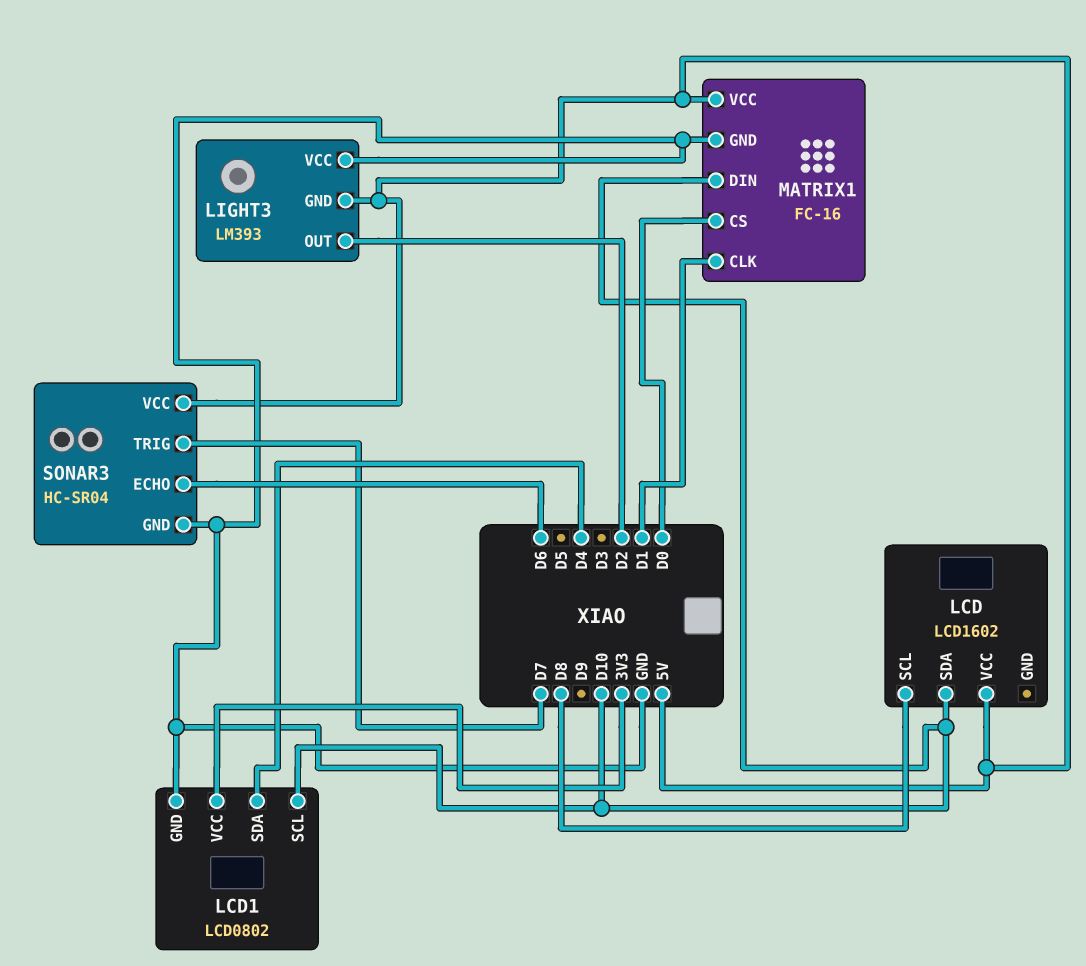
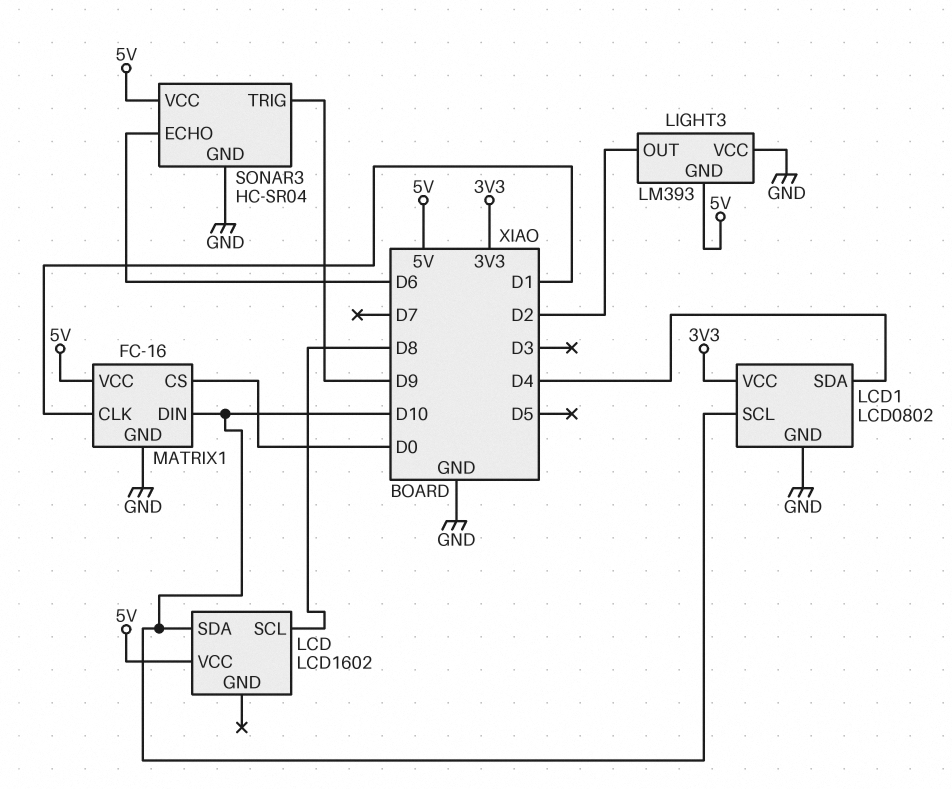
SONAR3 pin TRIG: D7 -> D9

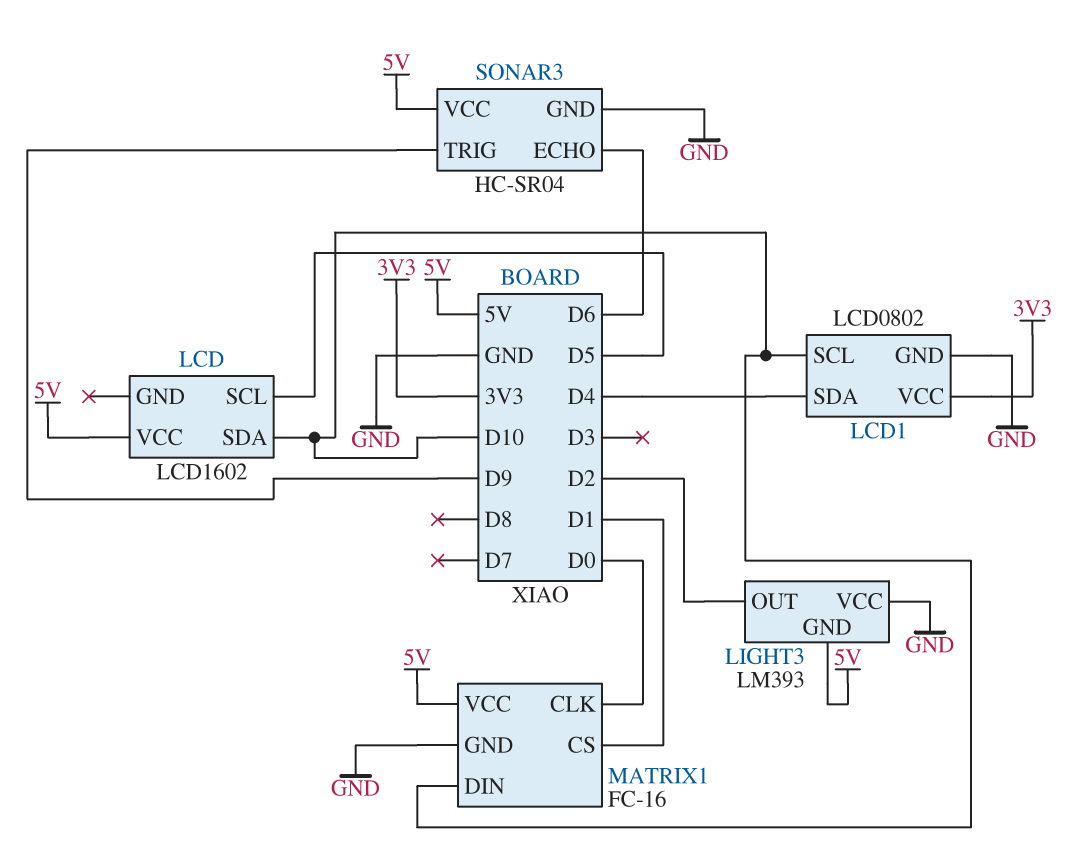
LCD pin SCL: D8 -> D5
MATRIX1 pin CLK: D1 -> D0
MATRIX1 pin CS: D0 -> D1

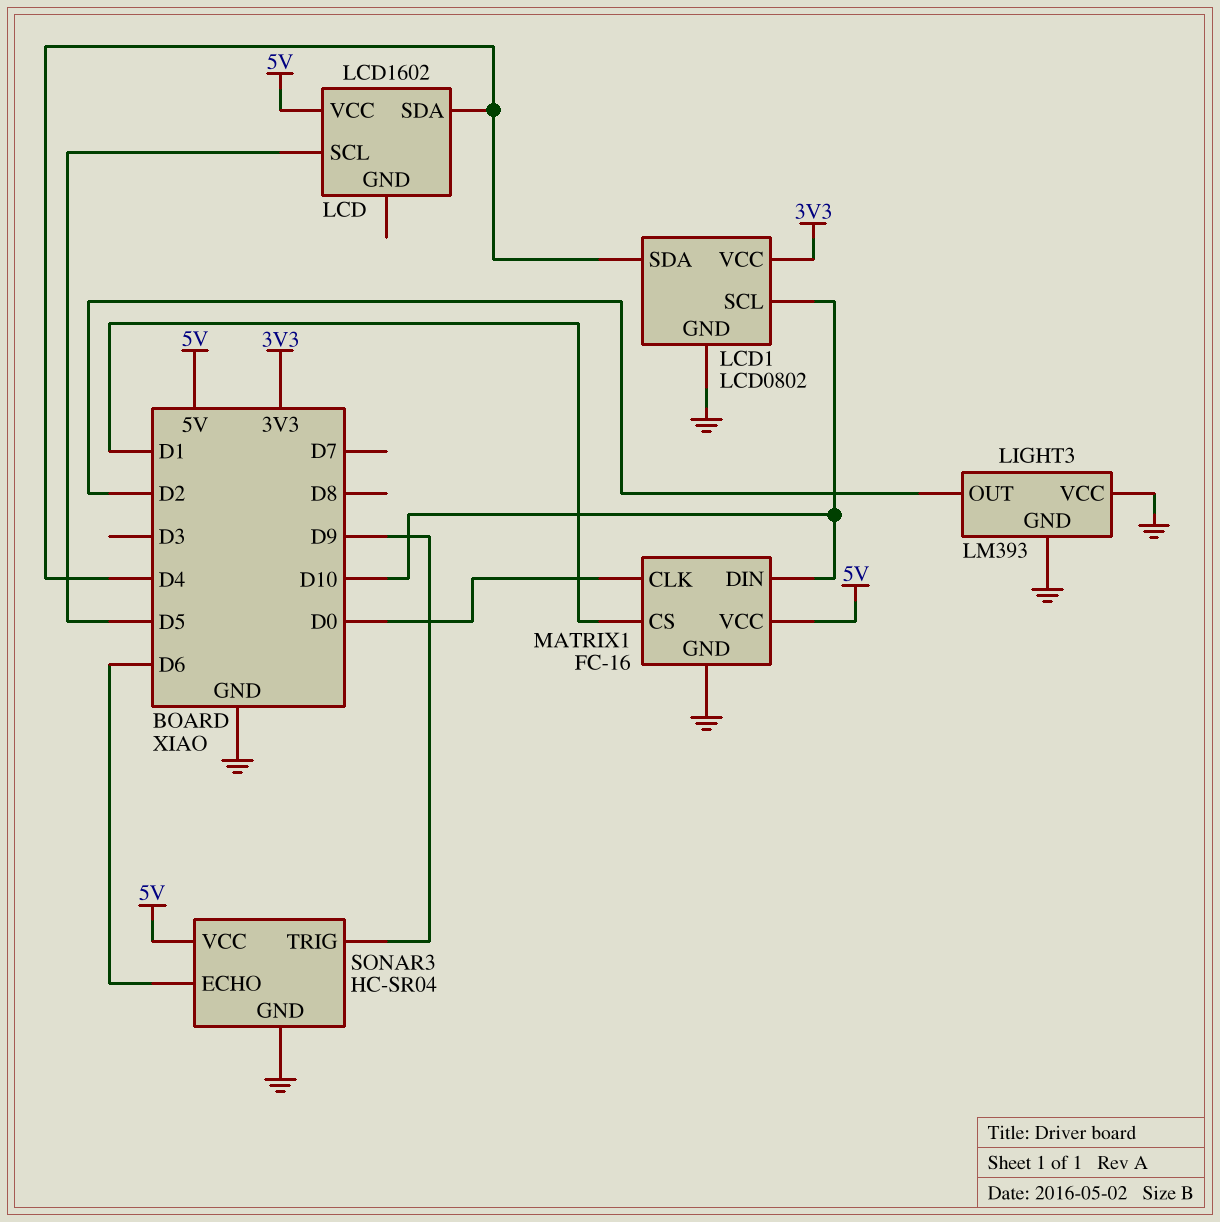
LCD pin SDA: D10 -> D4
LIGHT3 pin GND: 5V -> GND

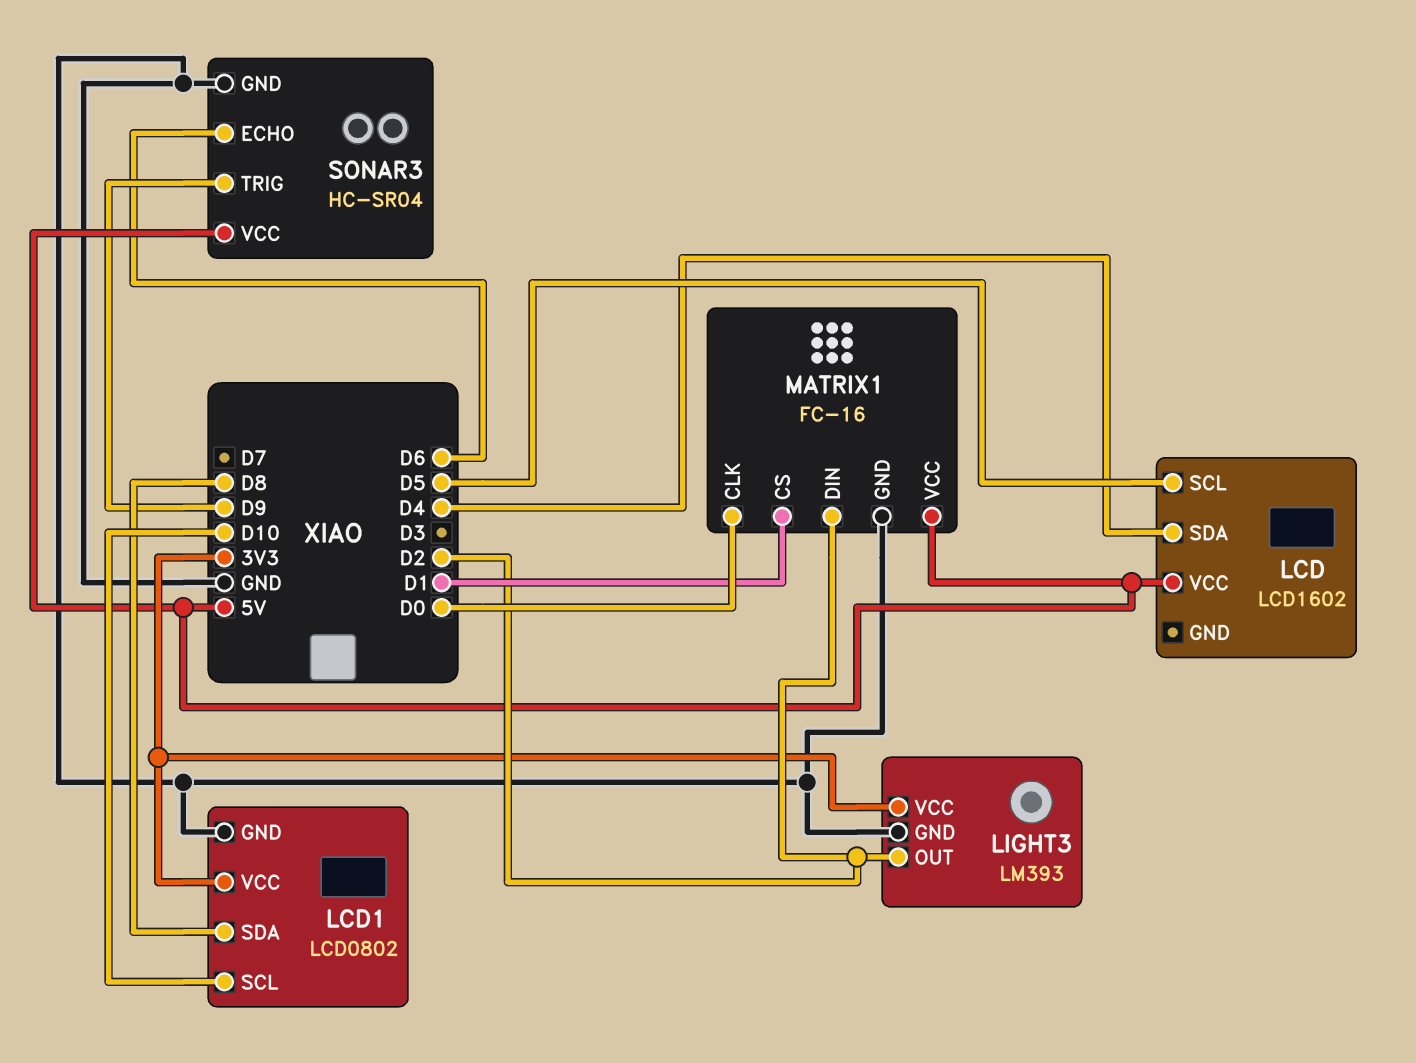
LCD1 pin SDA: D4 -> D8
LIGHT3 pin VCC: GND -> 3V3
MATRIX1 pin DIN: D10 -> D2

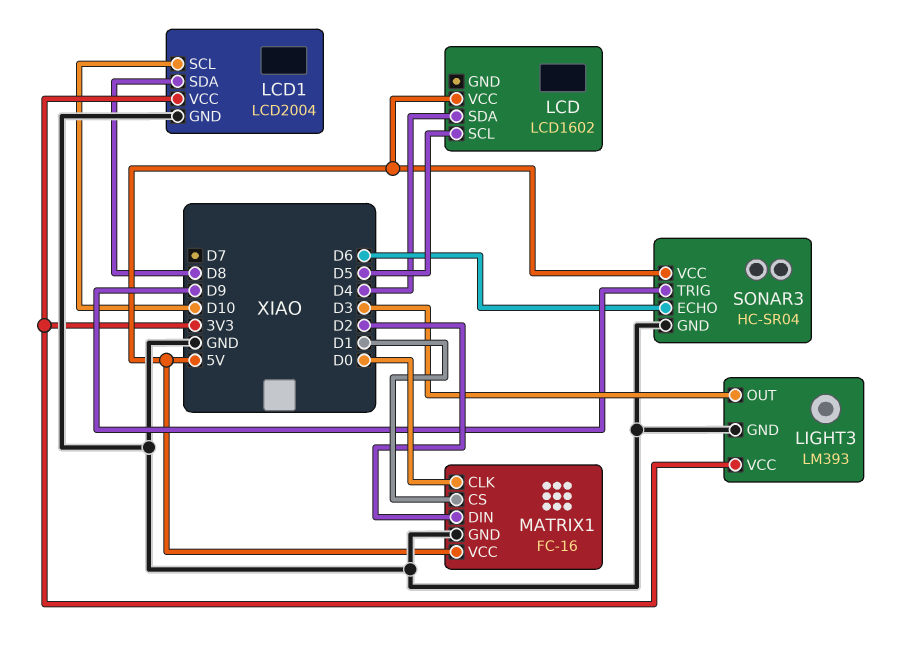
LCD1: LCD0802 -> LCD2004
LIGHT3 pin OUT: D2 -> D3

